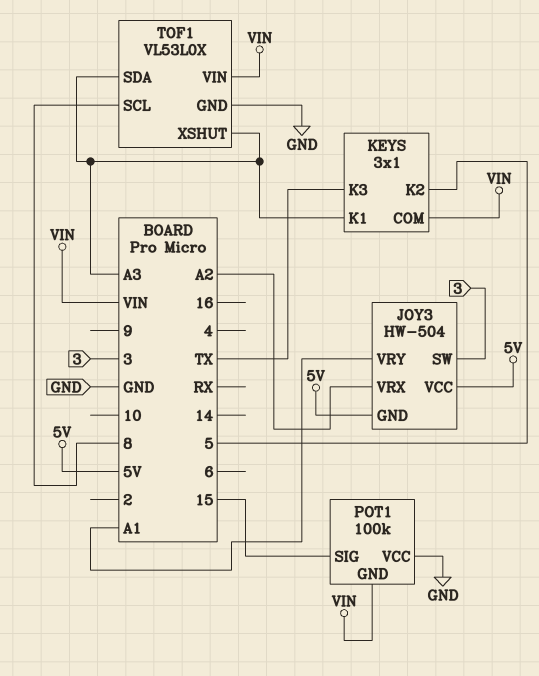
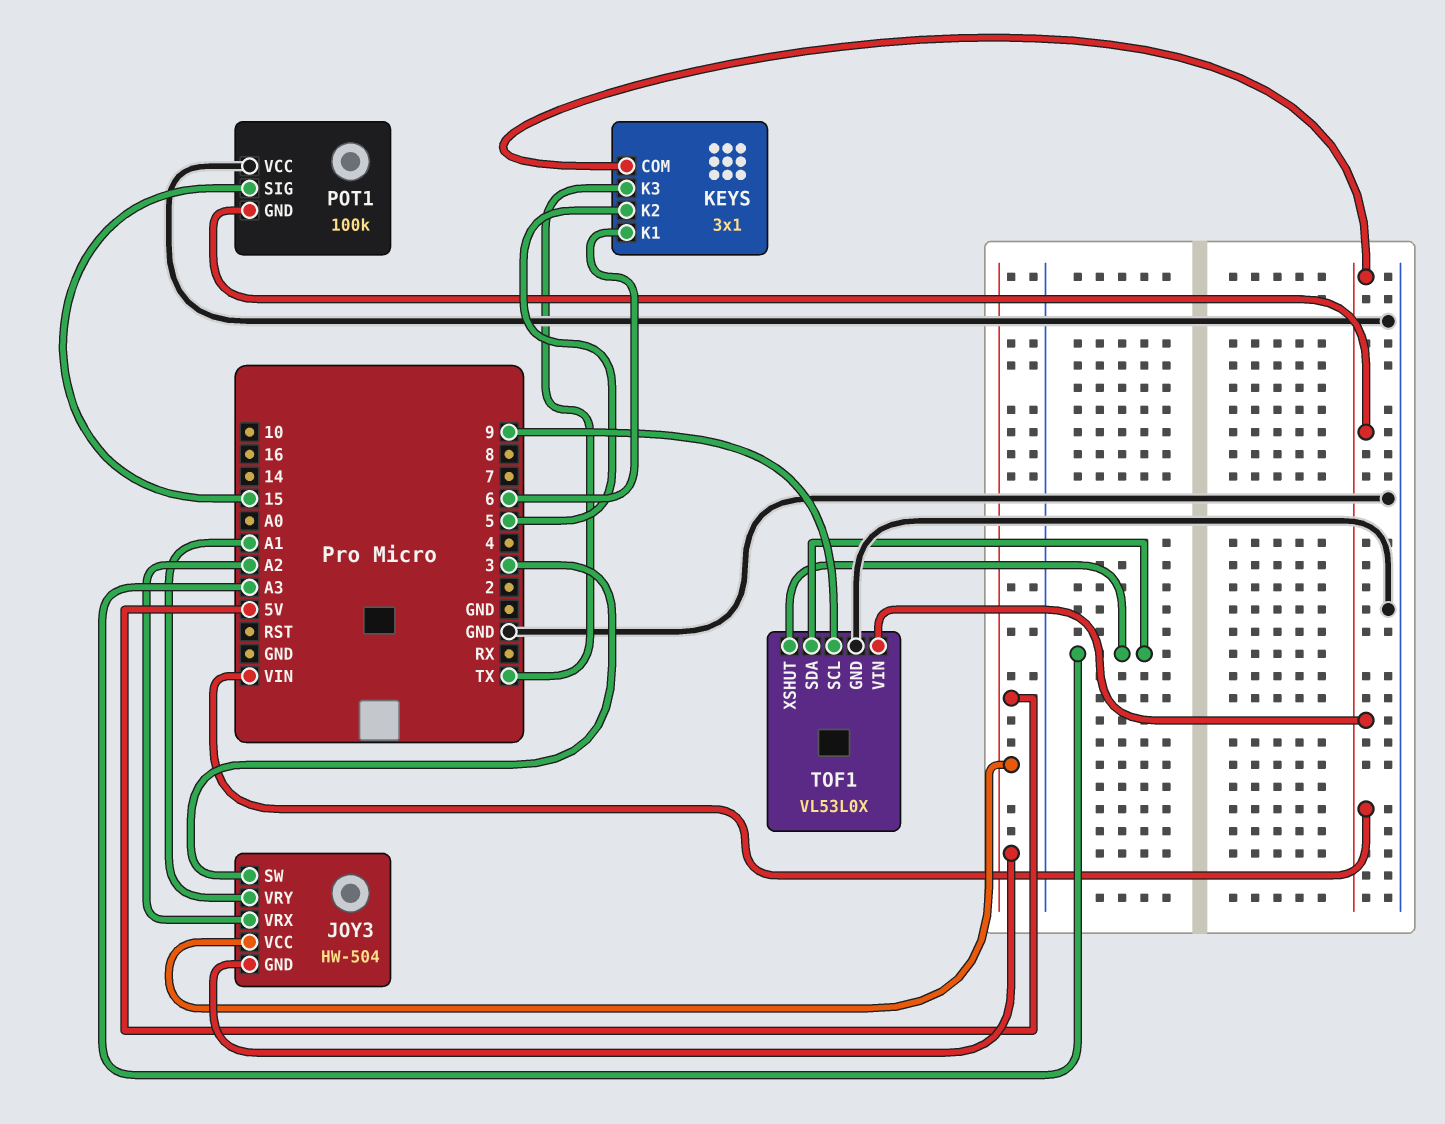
KEYS pin K1: A3 -> 6
TOF1 pin SCL: 8 -> 9

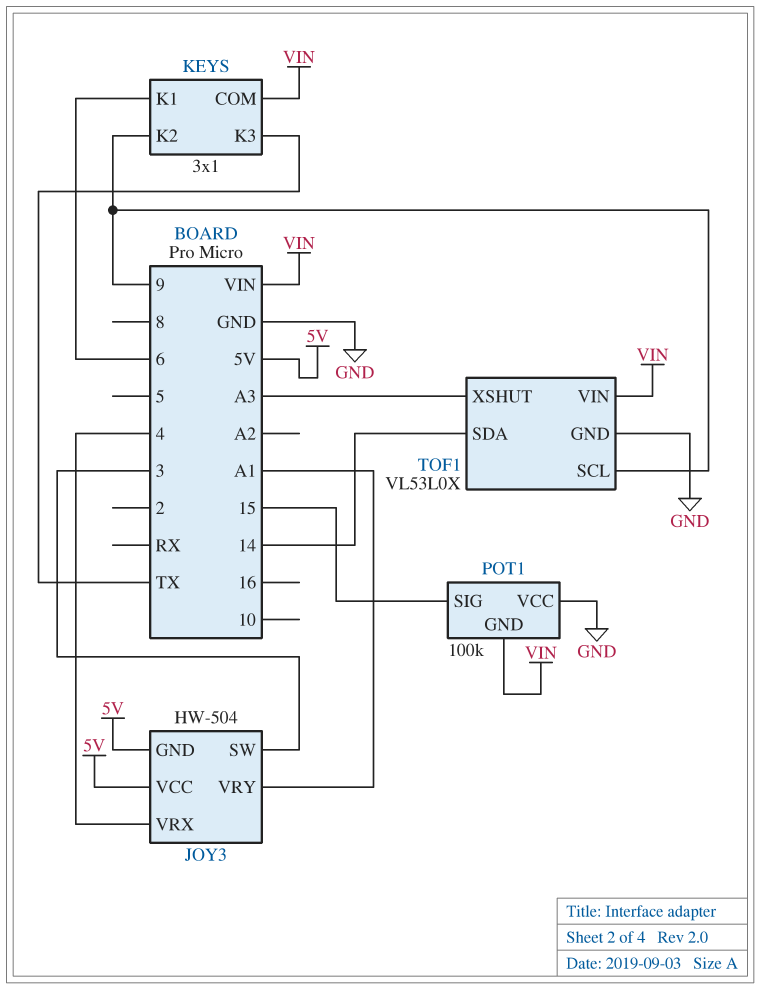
JOY3 pin VRX: A2 -> 4
KEYS pin K2: 5 -> 9
TOF1 pin SDA: A3 -> 14

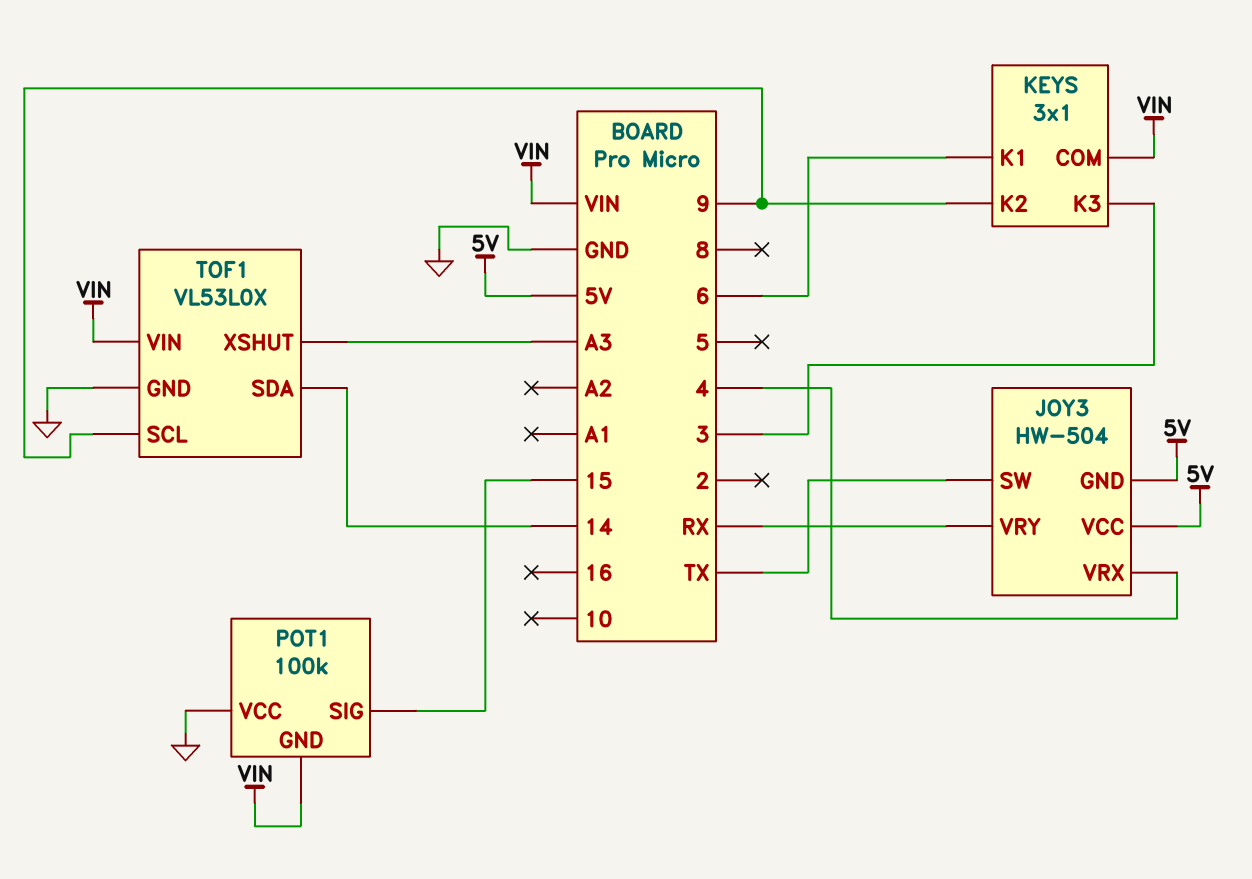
JOY3 pin SW: 3 -> TX
JOY3 pin VRY: A1 -> RX
KEYS pin K3: TX -> 3

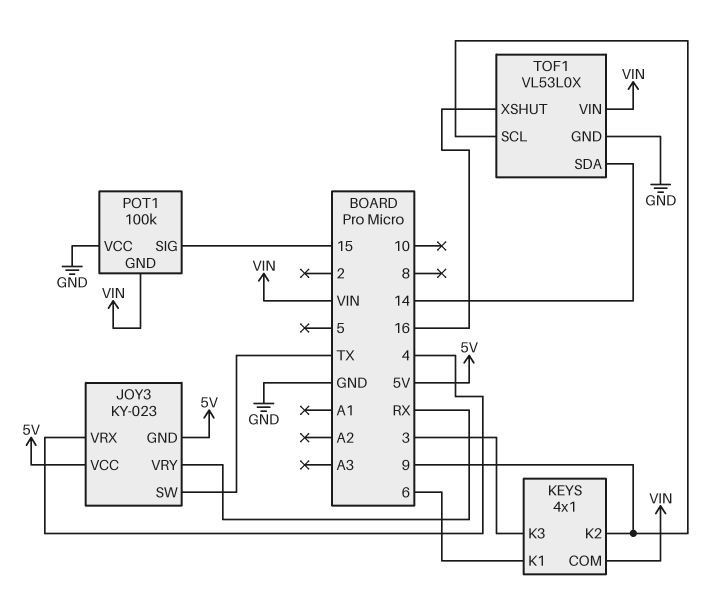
JOY3: HW-504 -> KY-023
KEYS: 3x1 -> 4x1
TOF1 pin XSHUT: A3 -> 16

